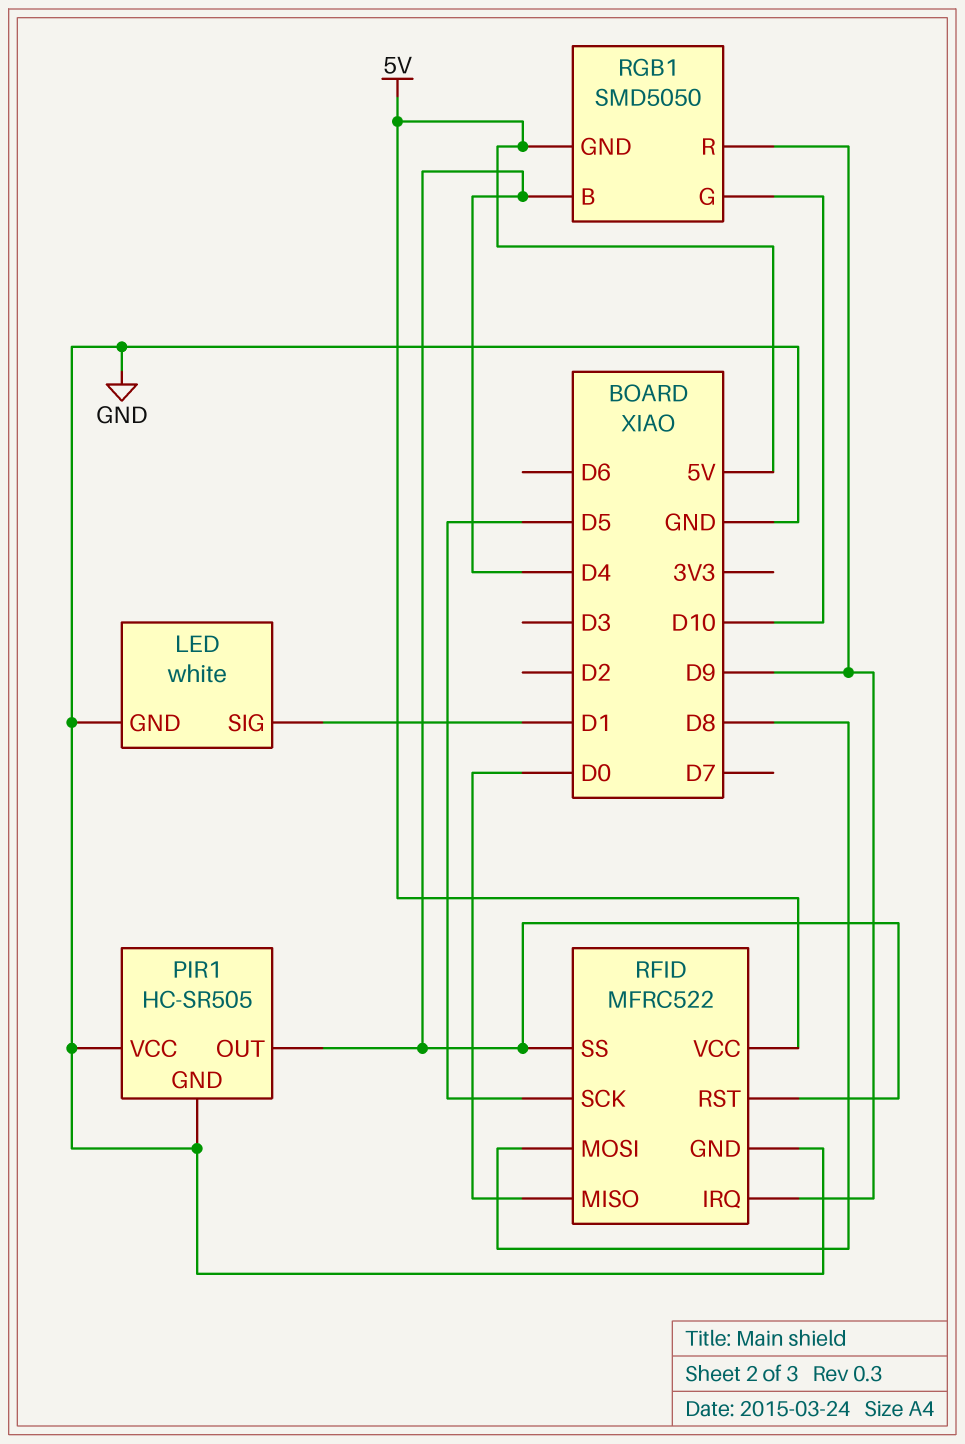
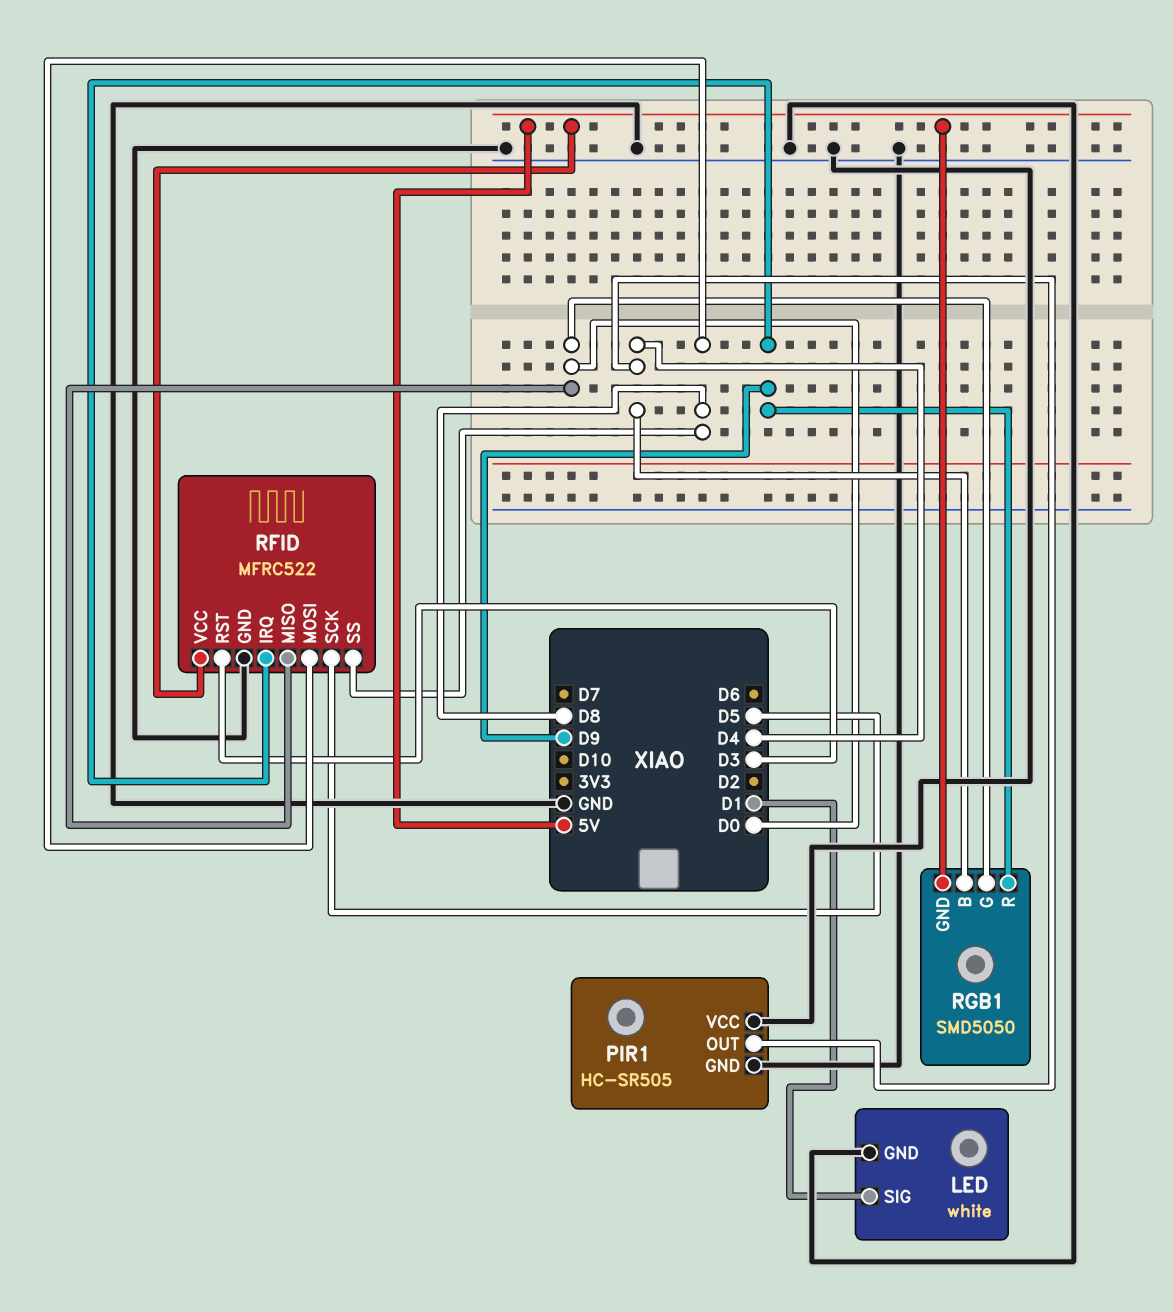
RFID pin RST: D4 -> D3
RFID pin SS: D4 -> D8
RGB1 pin G: D10 -> D0

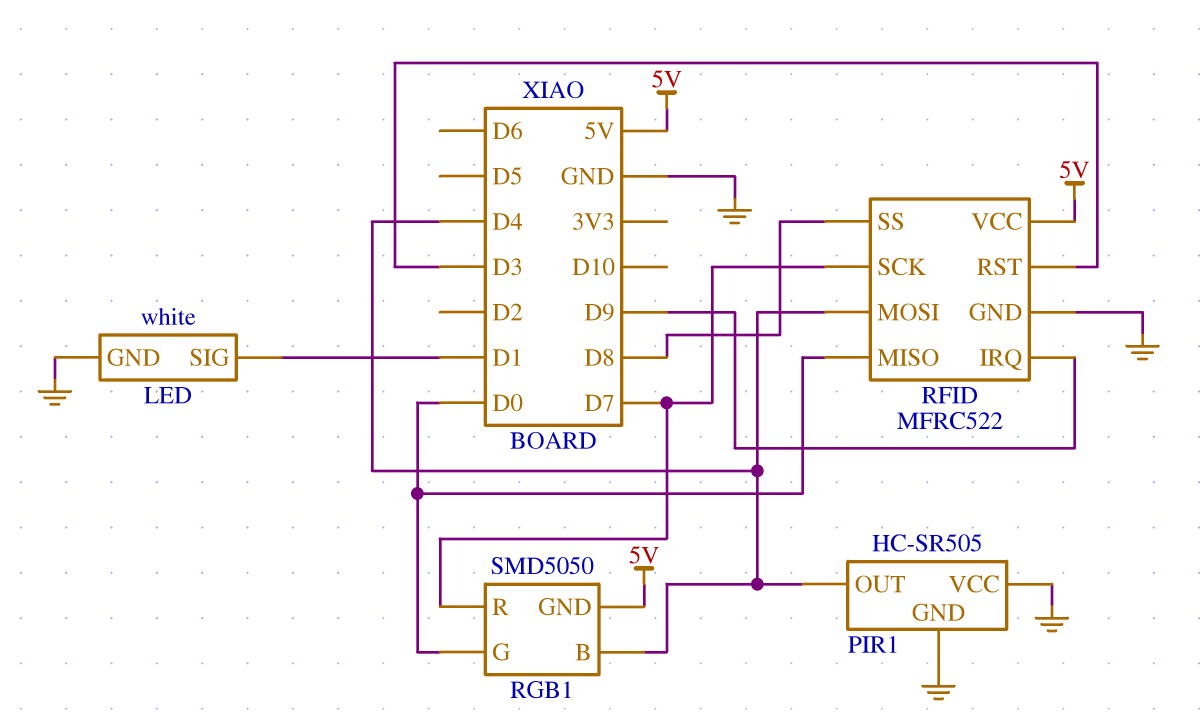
RFID pin MOSI: D8 -> D4
RFID pin SCK: D5 -> D7
RGB1 pin R: D9 -> D7

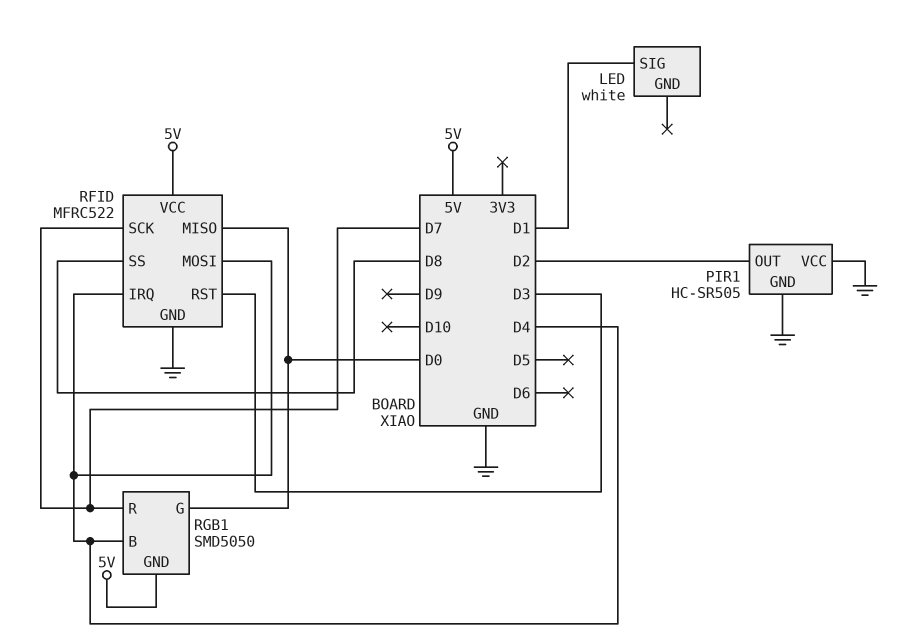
LED pin GND: GND -> none
PIR1 pin OUT: D4 -> D2
RFID pin IRQ: D9 -> D4

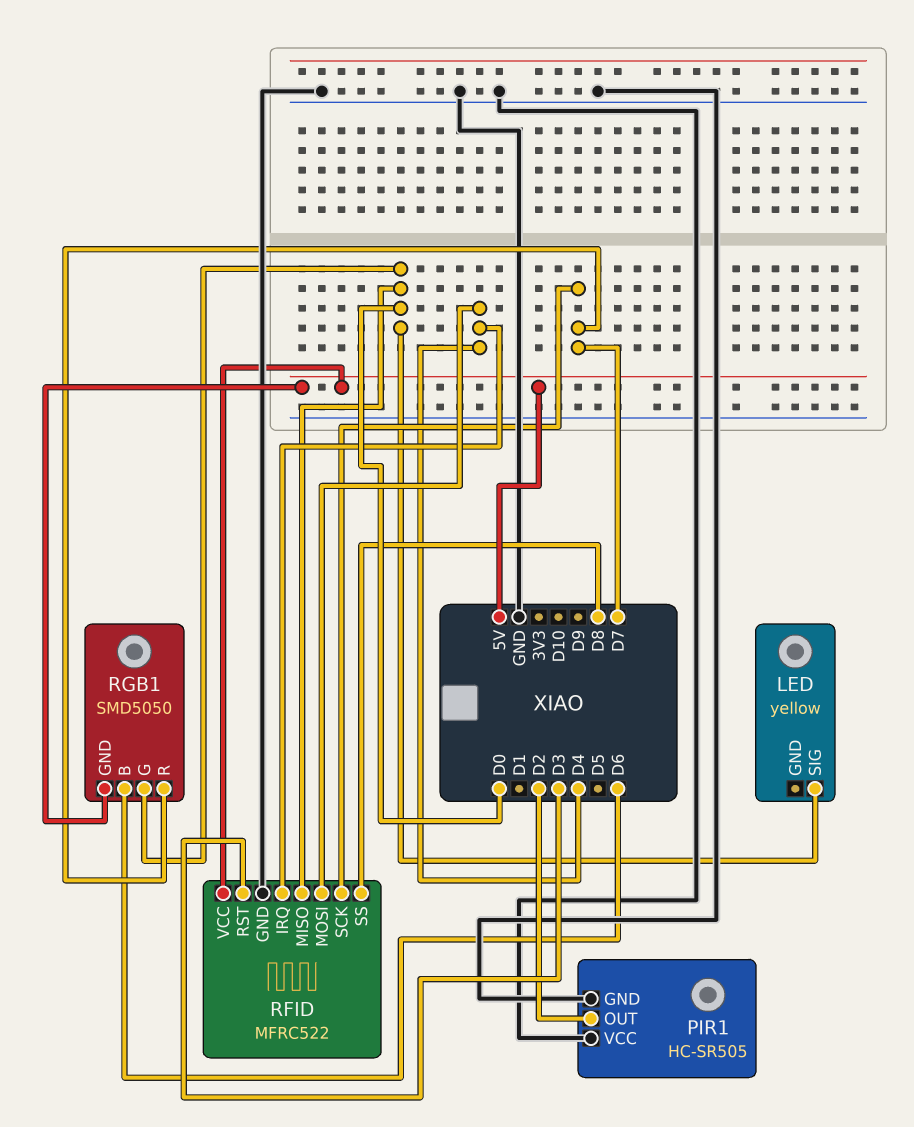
LED: white -> yellow
LED pin SIG: D1 -> D0
RGB1 pin B: D4 -> D6

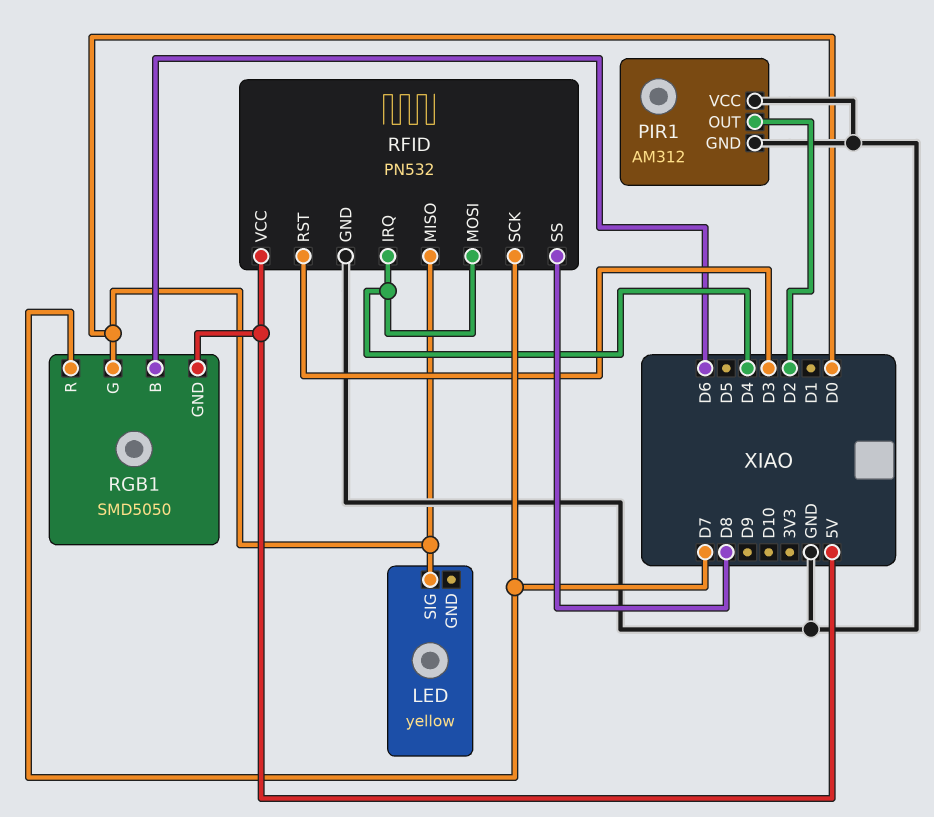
PIR1: HC-SR505 -> AM312
RFID: MFRC522 -> PN532

